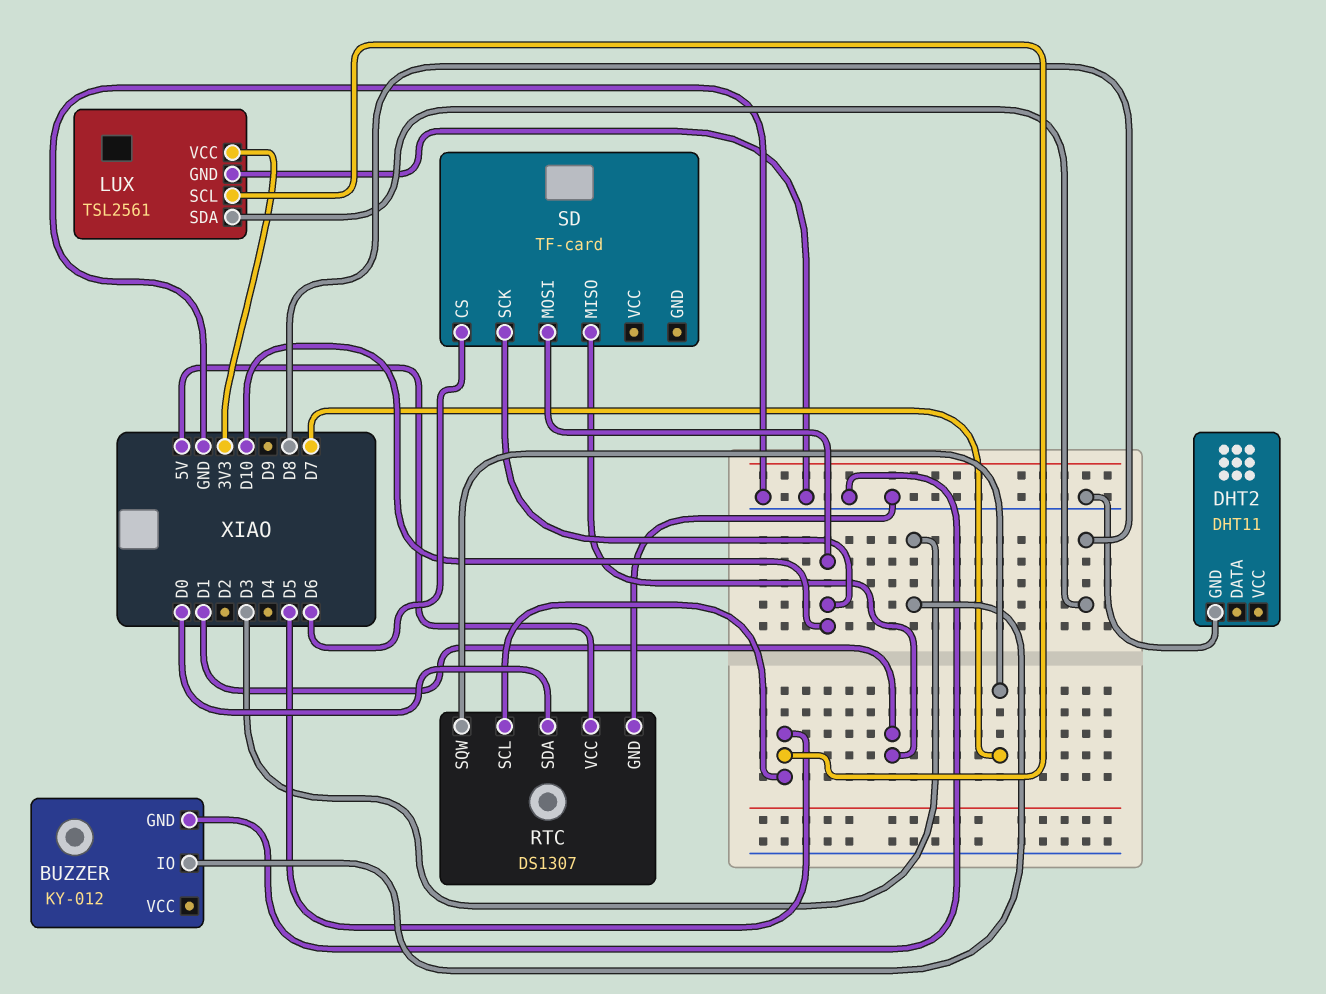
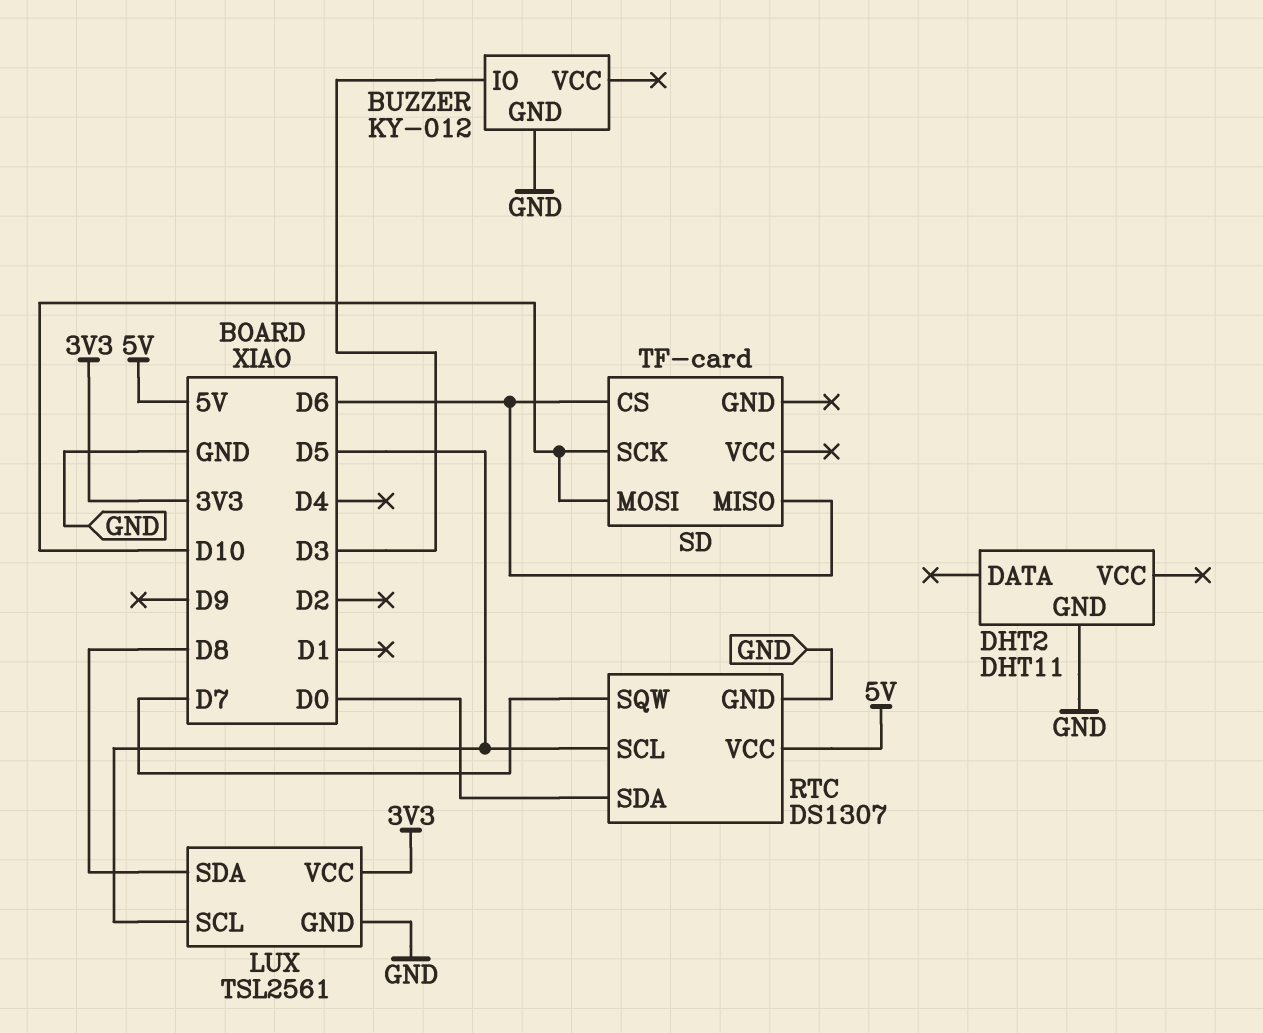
SD pin MISO: D1 -> D6

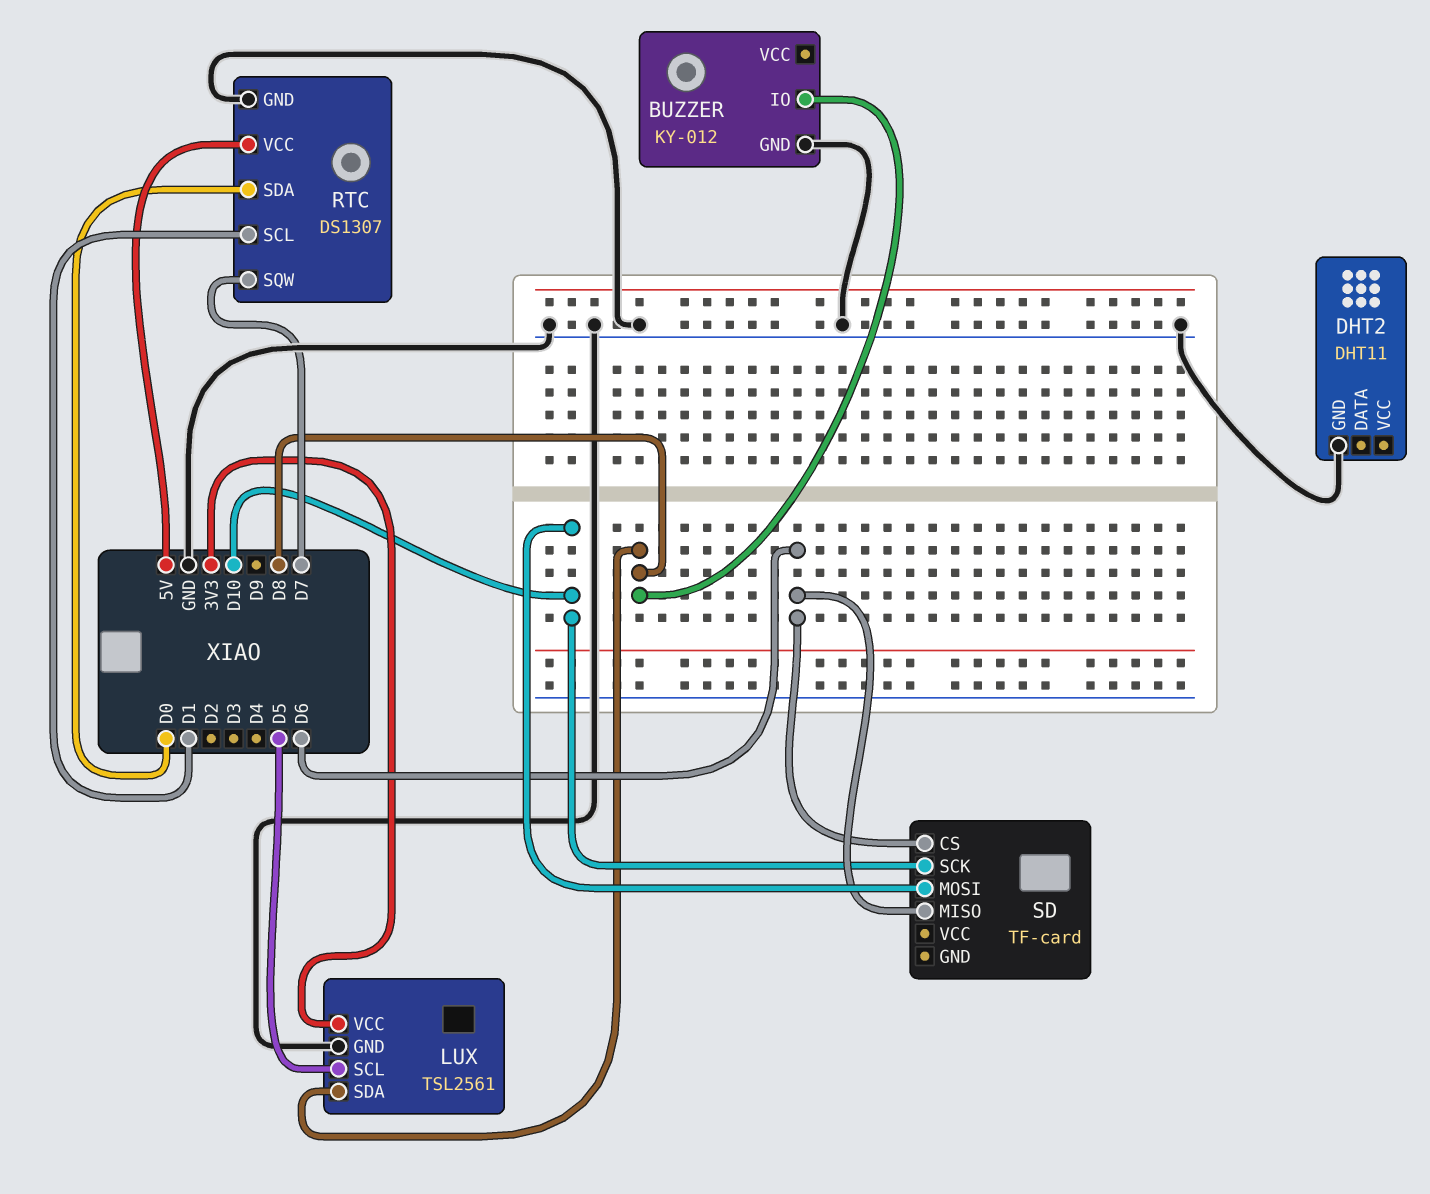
BUZZER pin IO: D3 -> D8
RTC pin SCL: D5 -> D1

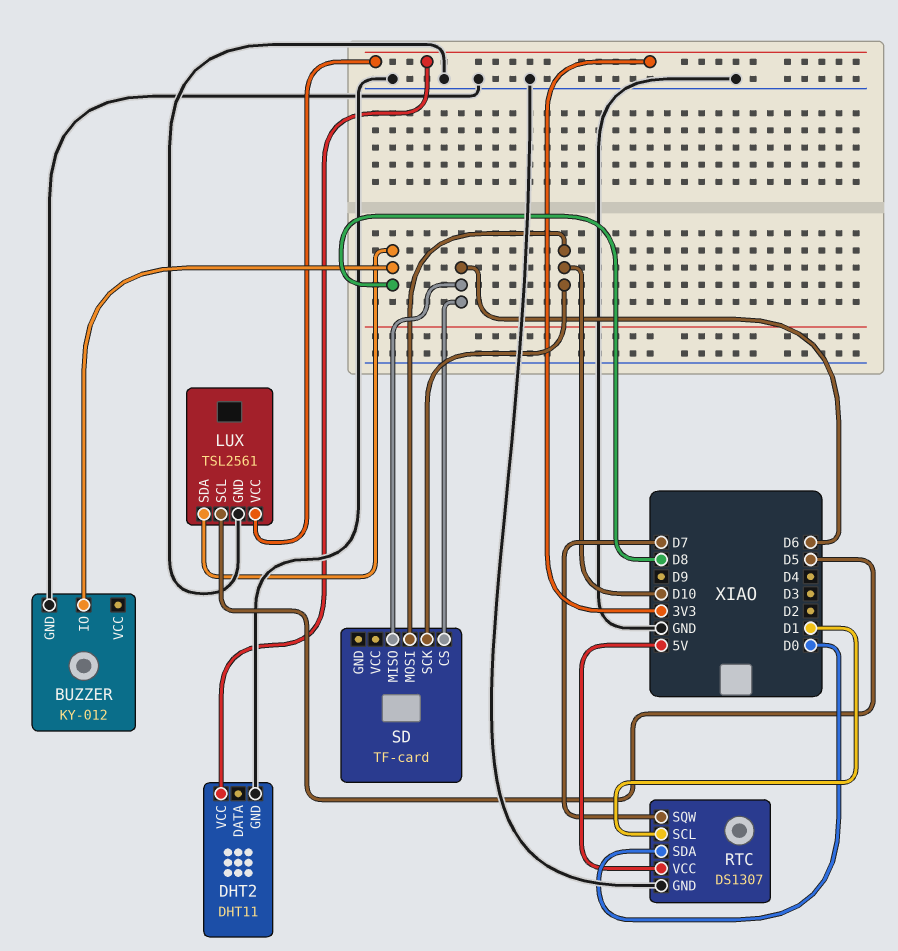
DHT2 pin VCC: none -> 3V3

